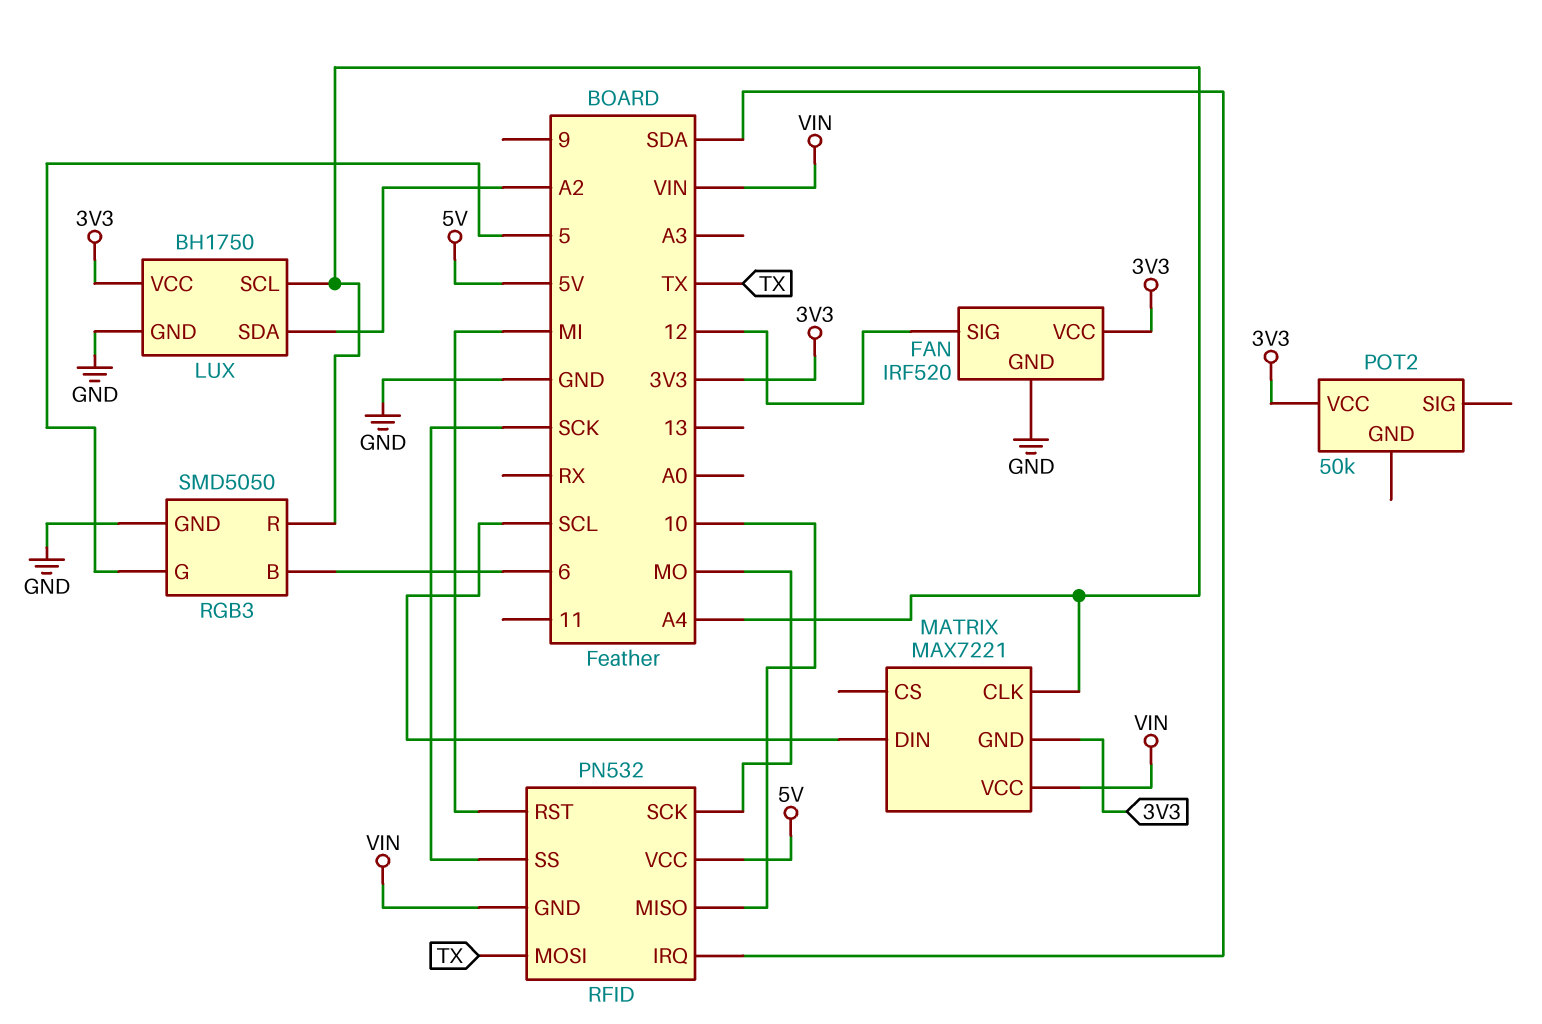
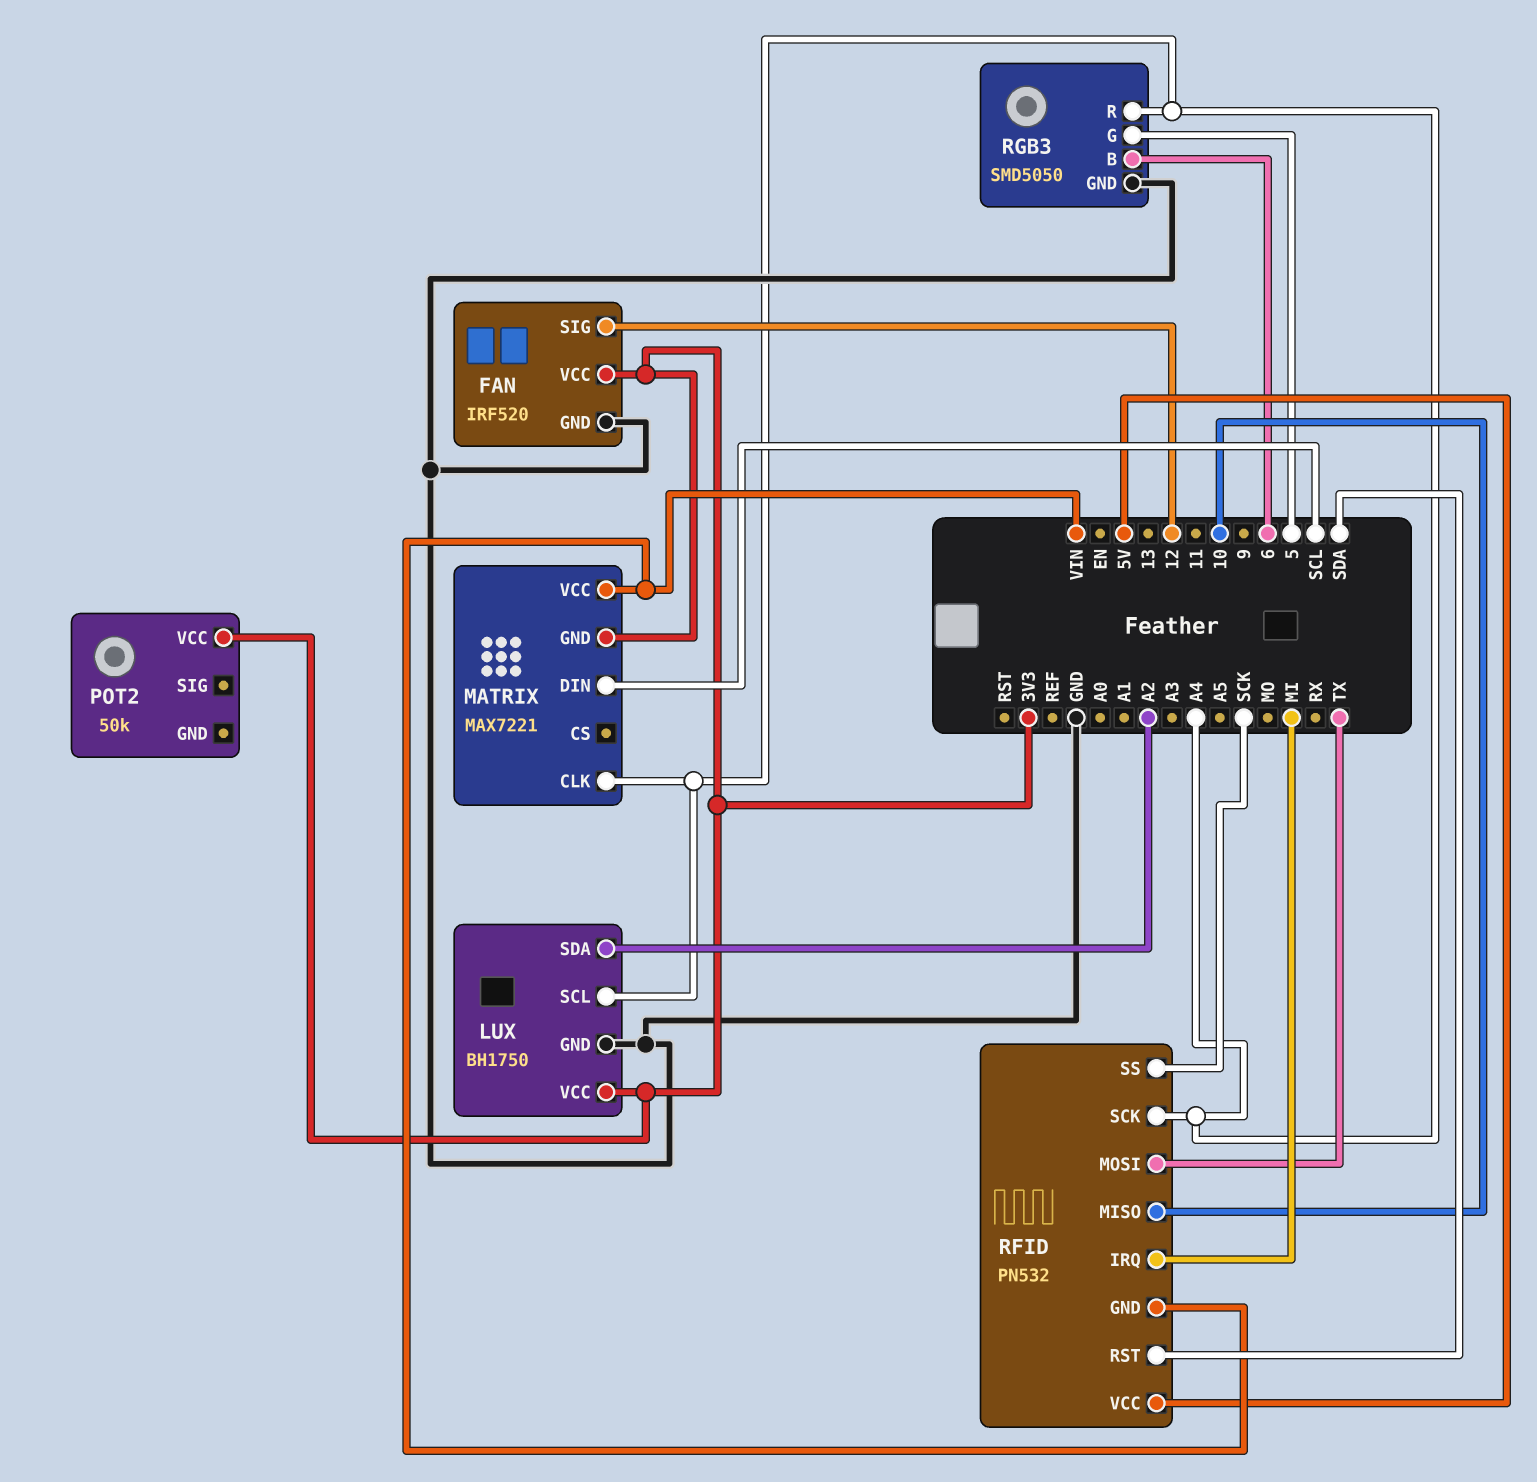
RFID pin IRQ: SDA -> MI
RFID pin RST: MI -> SDA
RFID pin SCK: MO -> A4

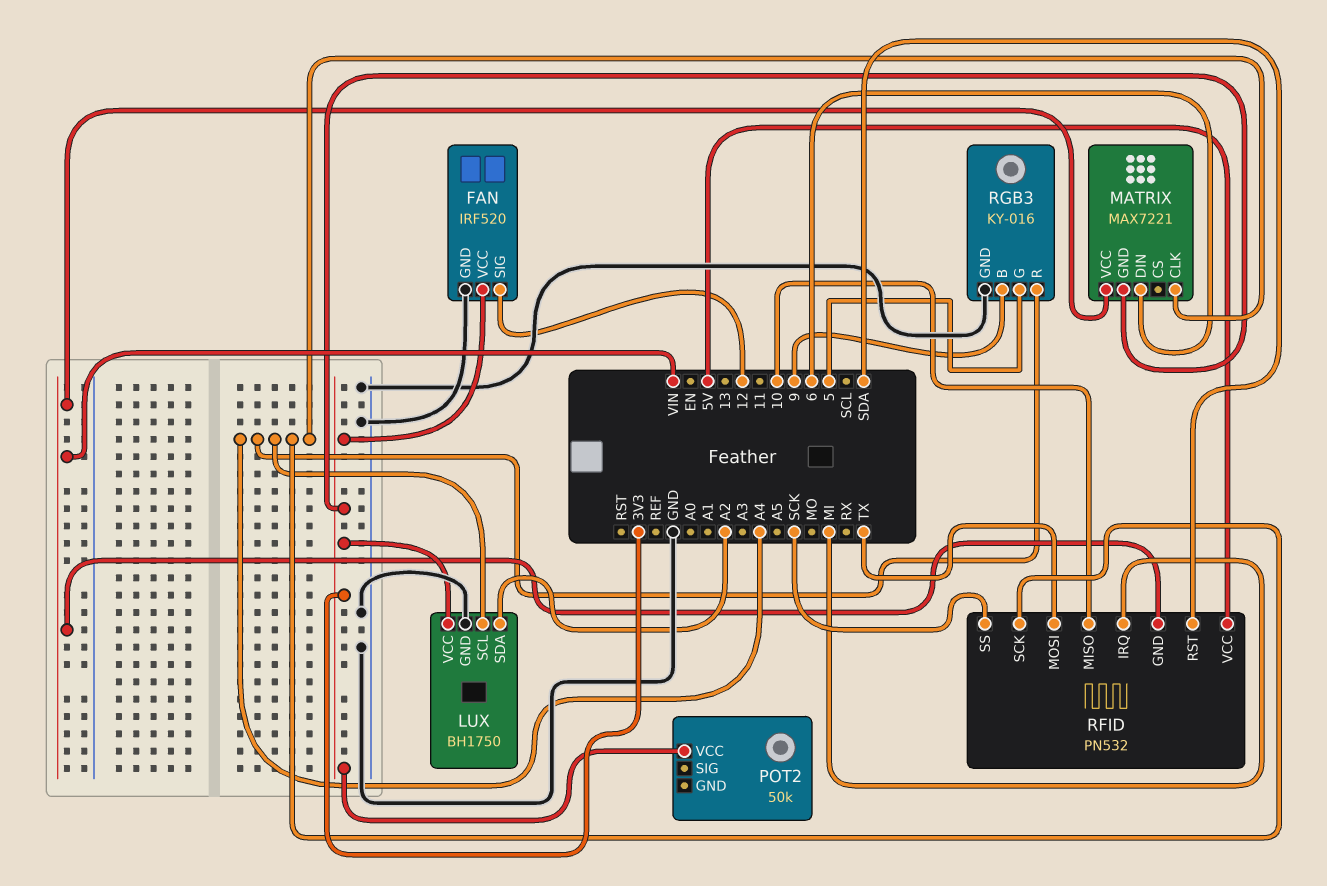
MATRIX pin DIN: SCL -> 6
RGB3: SMD5050 -> KY-016
RGB3 pin B: 6 -> 9

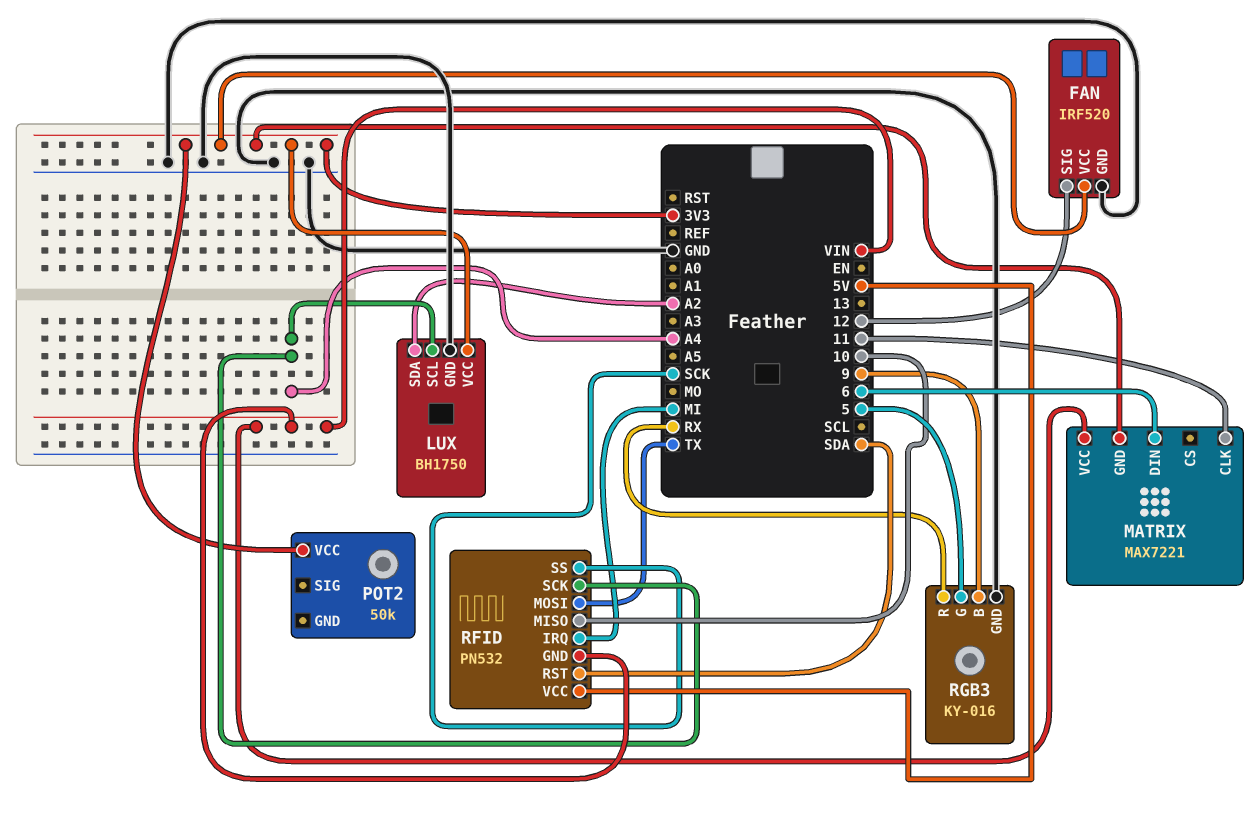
MATRIX pin CLK: A4 -> 11
RGB3 pin R: A4 -> RX

